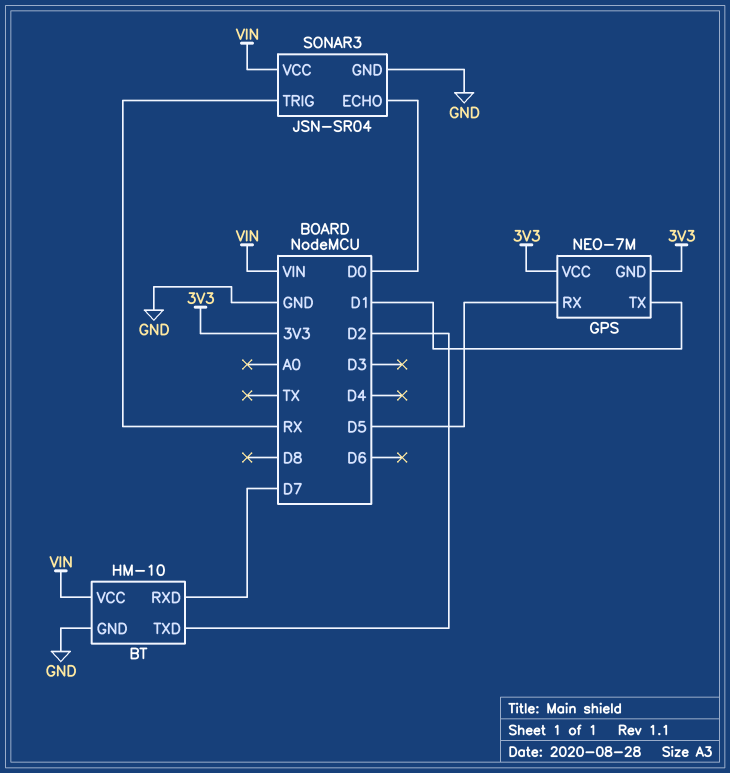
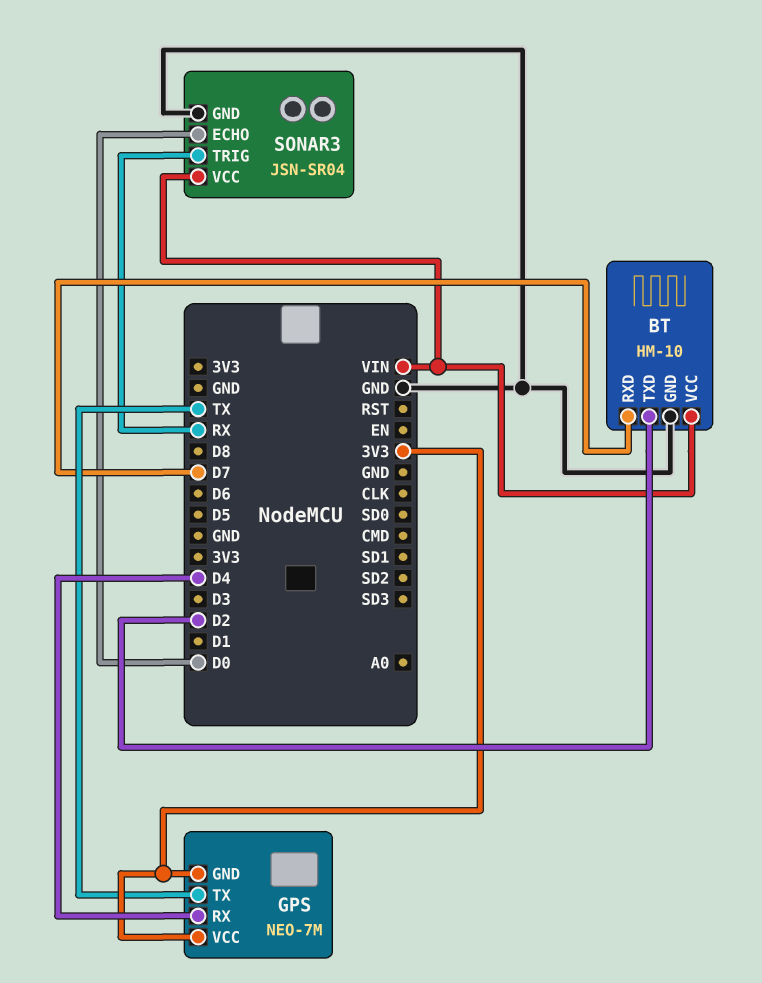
GPS pin RX: D5 -> D4
GPS pin TX: D1 -> TX

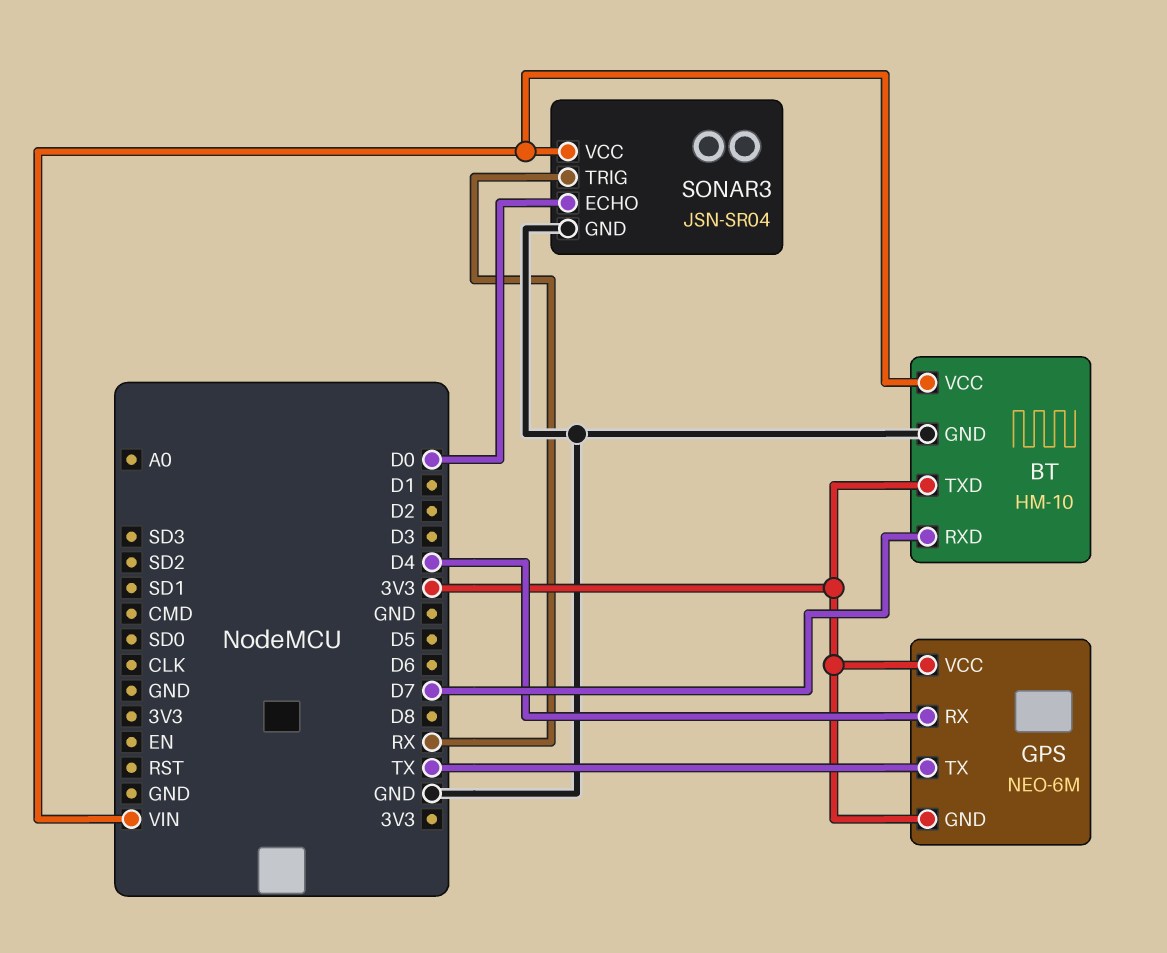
BT pin TXD: D2 -> 3V3
GPS: NEO-7M -> NEO-6M

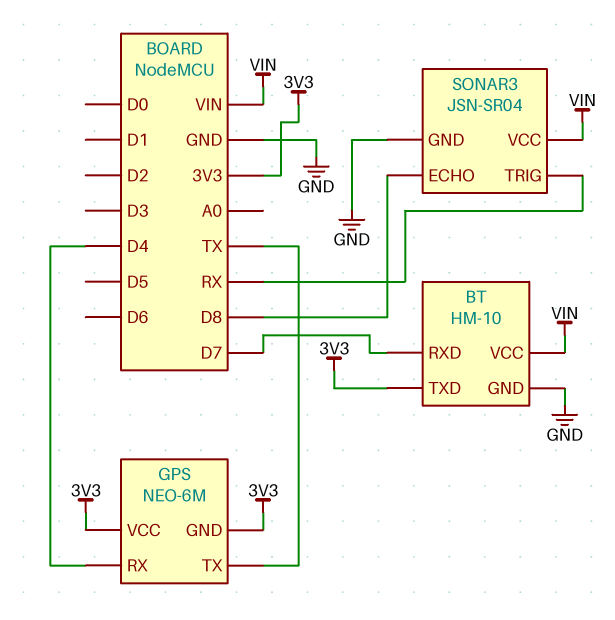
SONAR3 pin ECHO: D0 -> D8

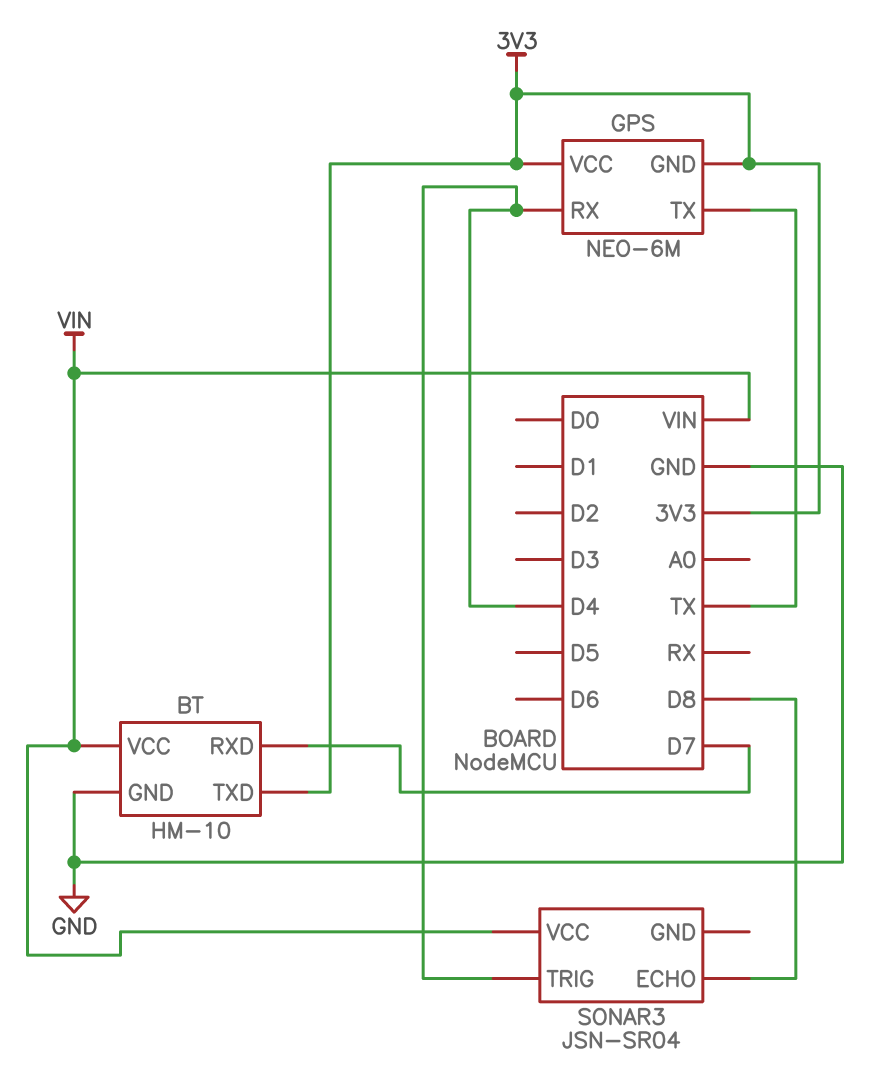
SONAR3 pin GND: GND -> none
SONAR3 pin TRIG: RX -> D4

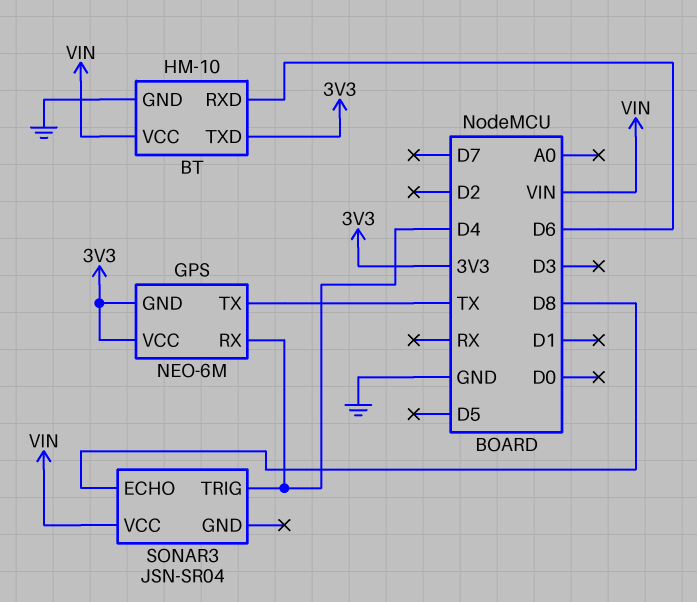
BT pin RXD: D7 -> D6

